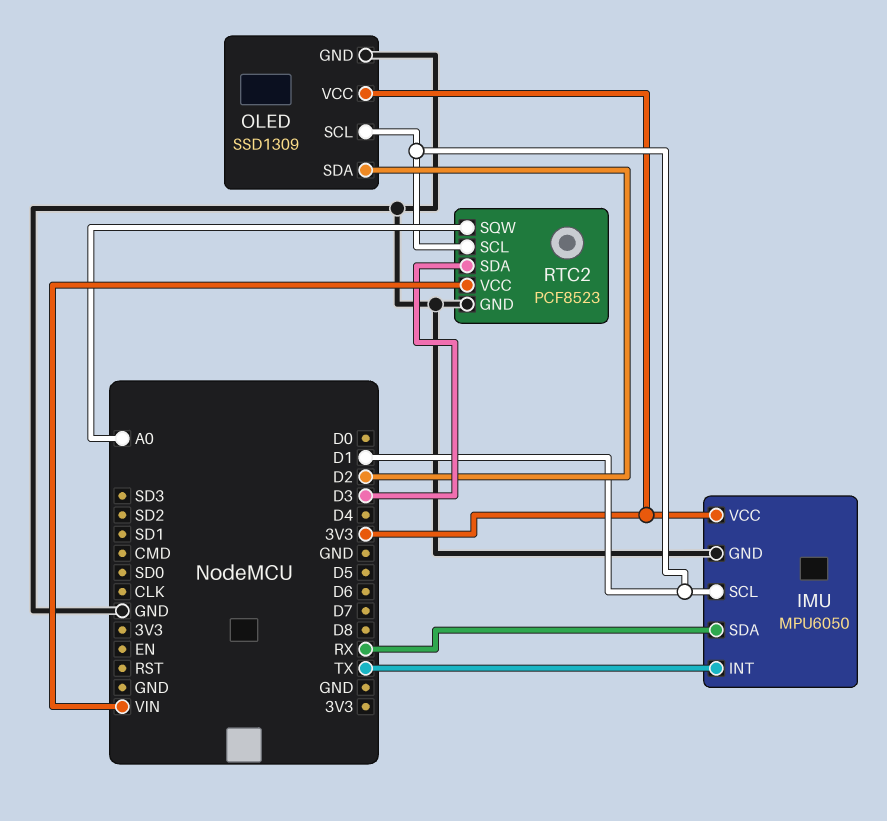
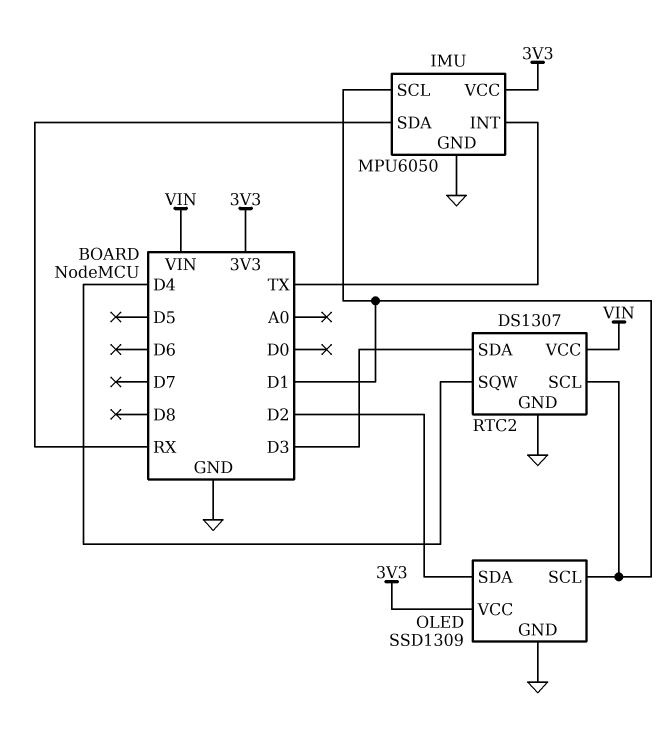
RTC2: PCF8523 -> DS1307
RTC2 pin SQW: A0 -> D4

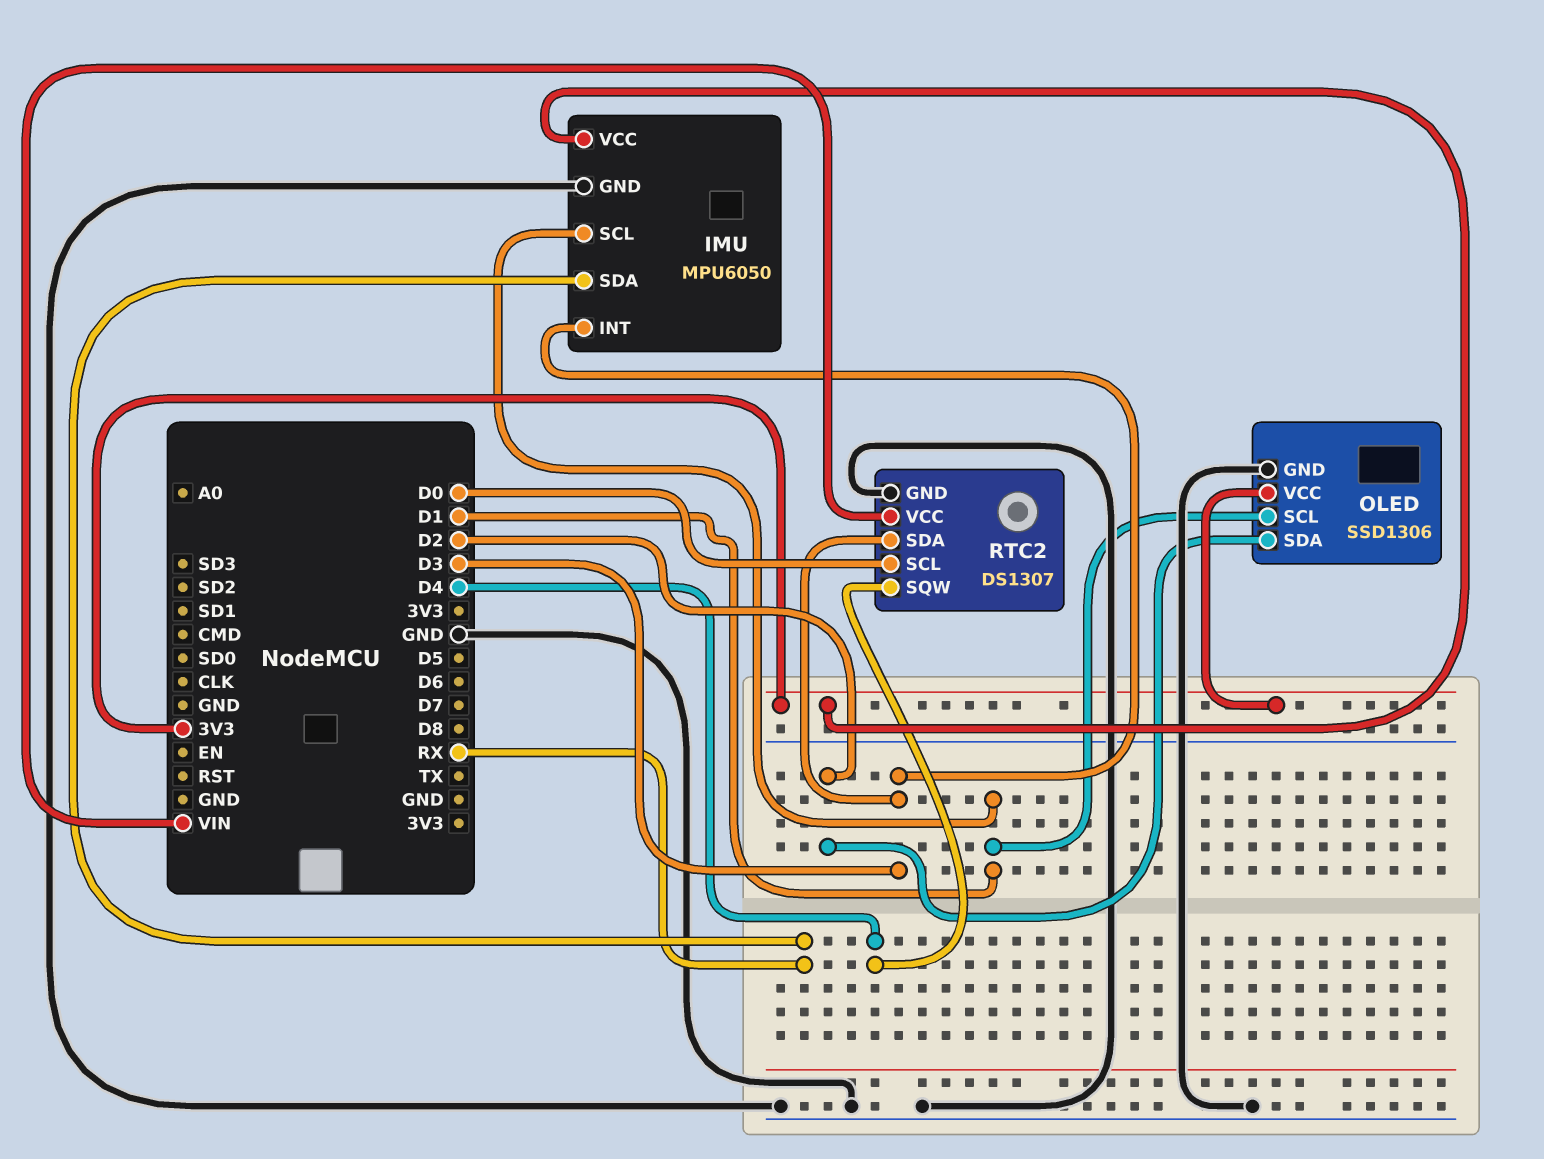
IMU pin INT: TX -> D3
OLED: SSD1309 -> SSD1306
RTC2 pin SCL: D1 -> D0

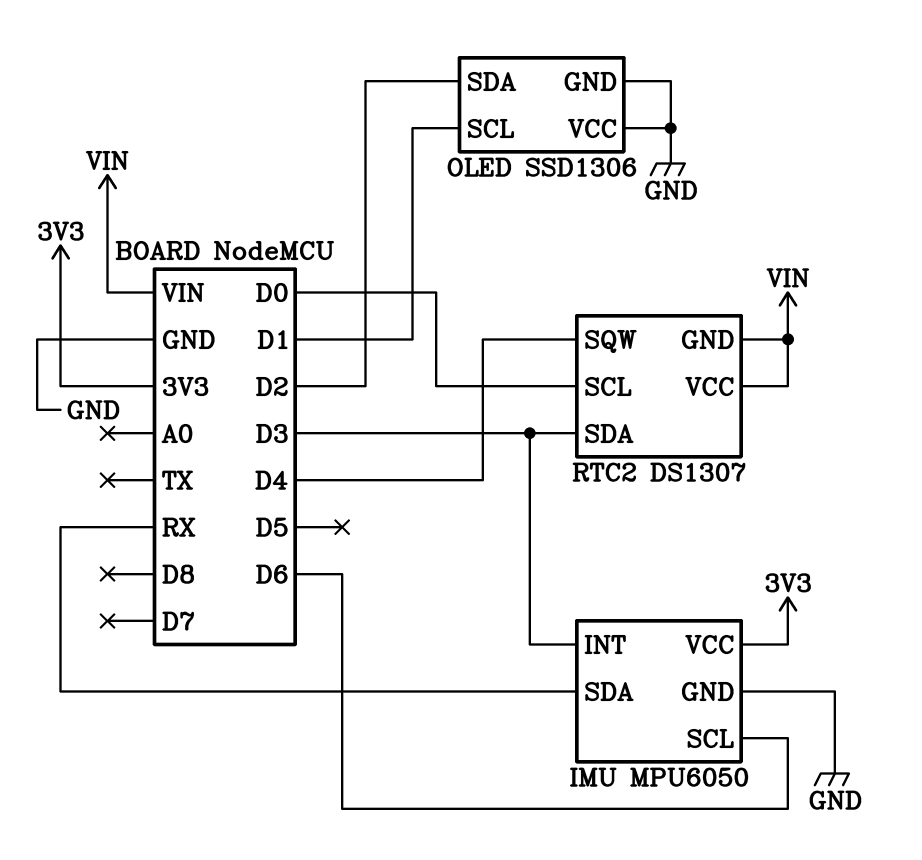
IMU pin SCL: D1 -> D6
OLED pin VCC: 3V3 -> GND
RTC2 pin GND: GND -> VIN

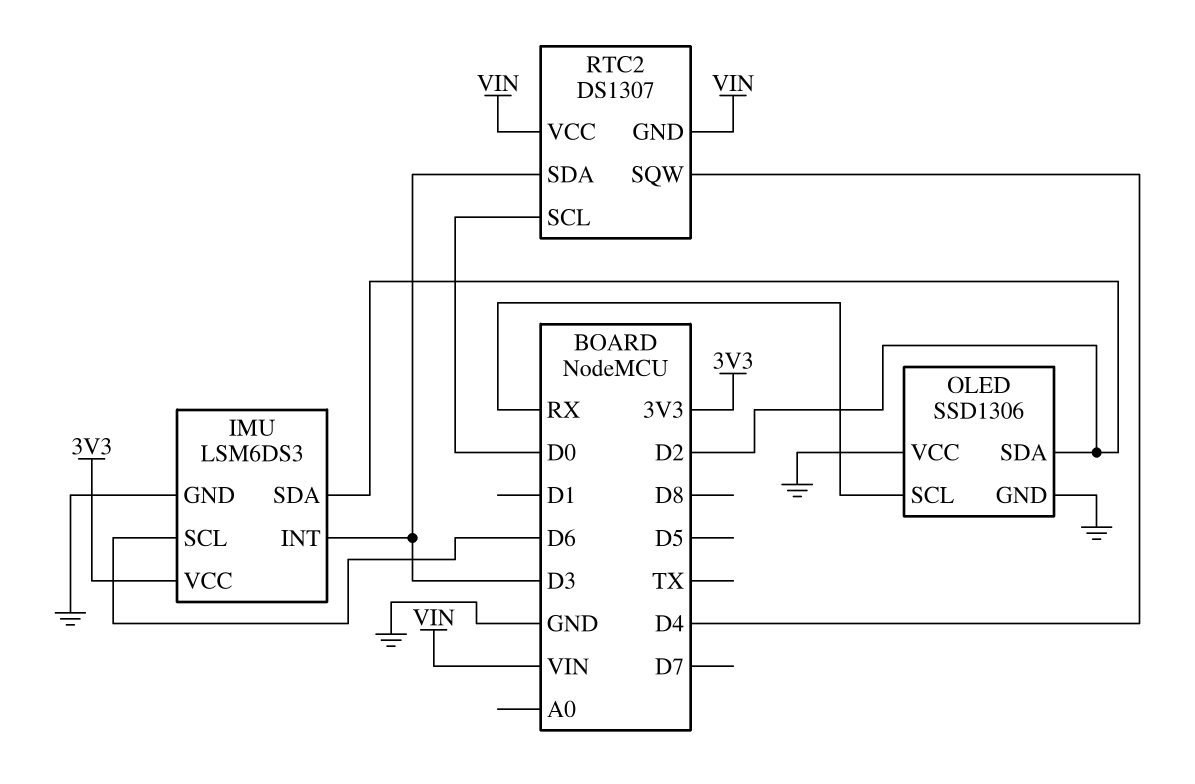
IMU: MPU6050 -> LSM6DS3
IMU pin SDA: RX -> D2
OLED pin SCL: D1 -> RX

